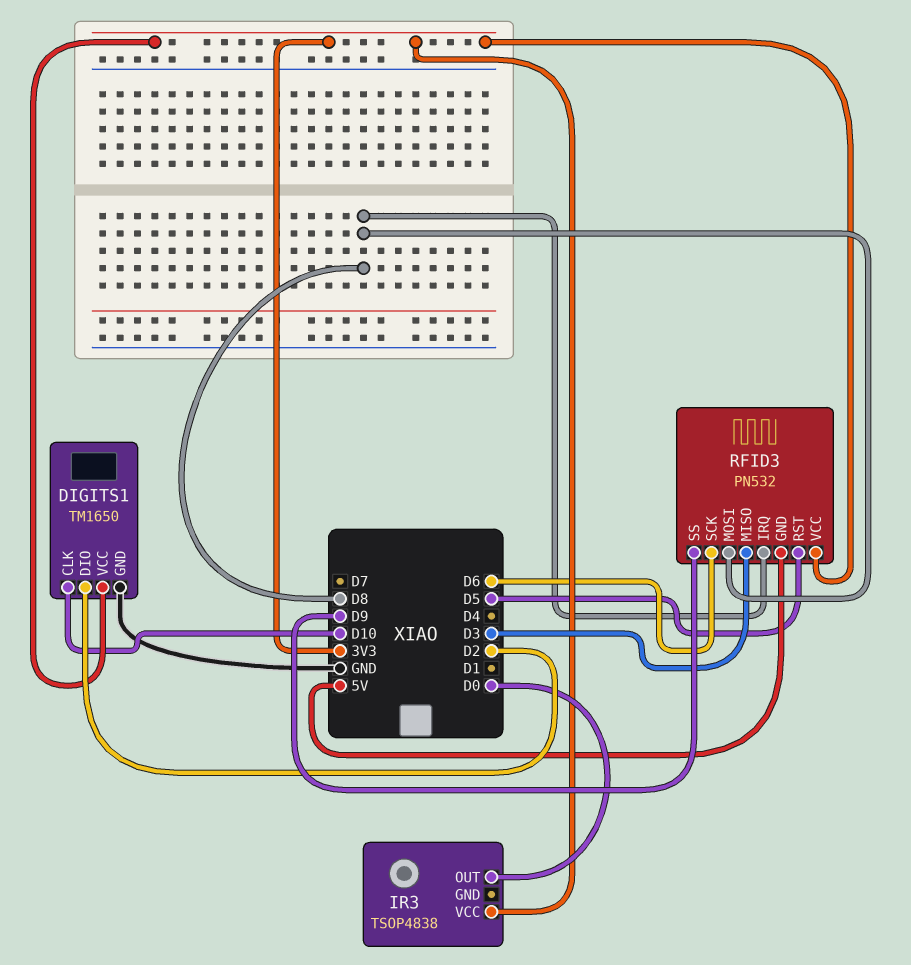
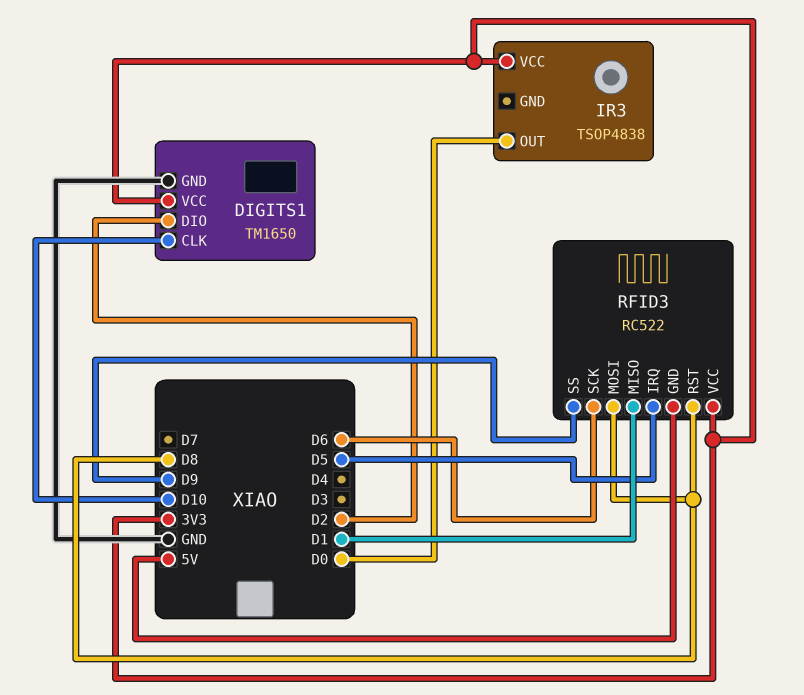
RFID3: PN532 -> RC522
RFID3 pin IRQ: D8 -> D5
RFID3 pin MISO: D3 -> D1
RFID3 pin RST: D5 -> D8

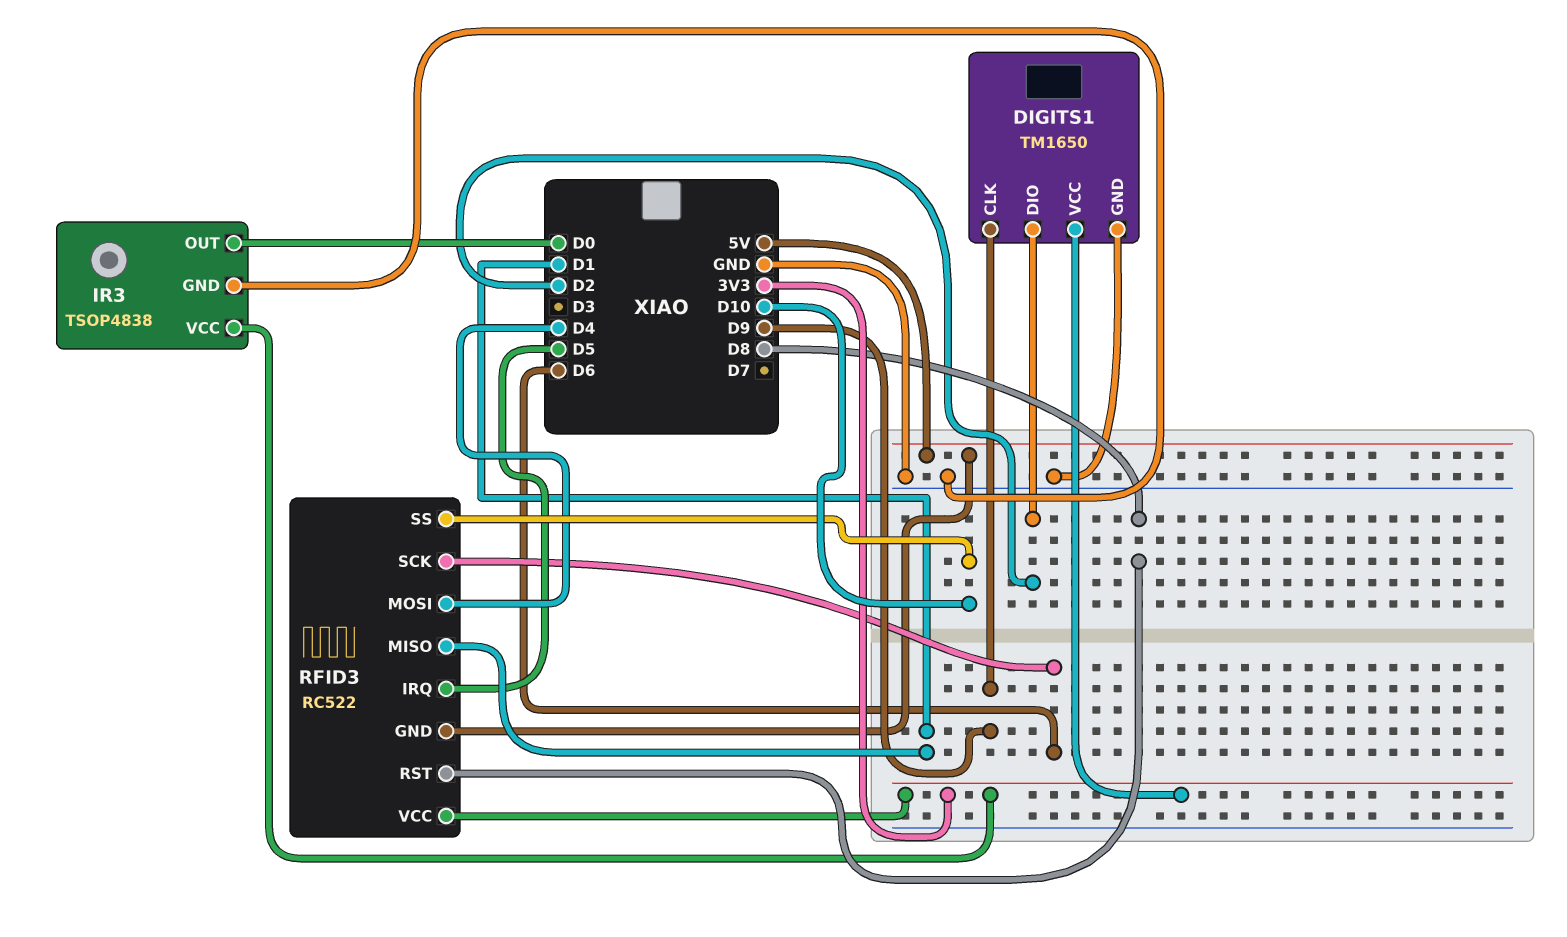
DIGITS1 pin CLK: D10 -> D9
IR3 pin GND: none -> GND
RFID3 pin MOSI: D8 -> D4
RFID3 pin SS: D9 -> D10

